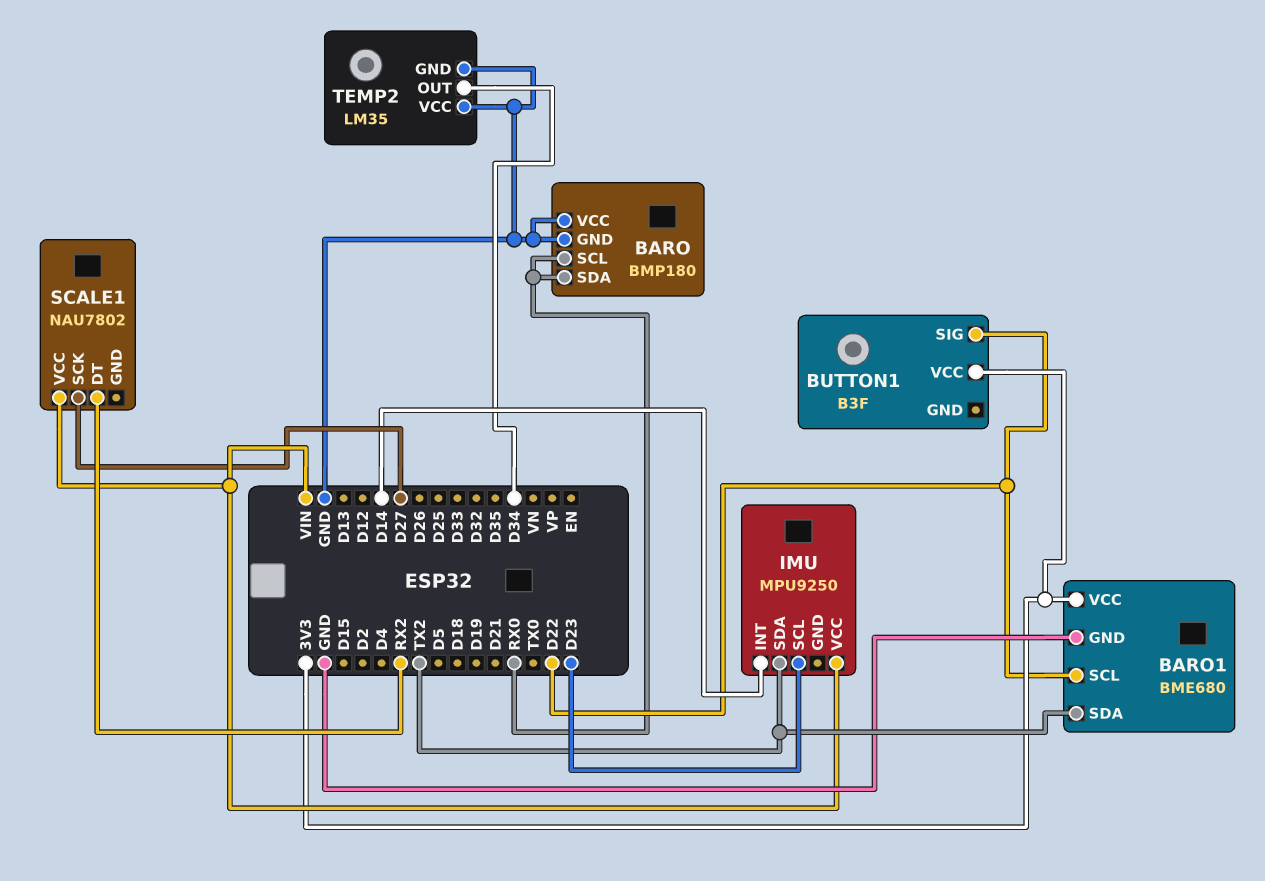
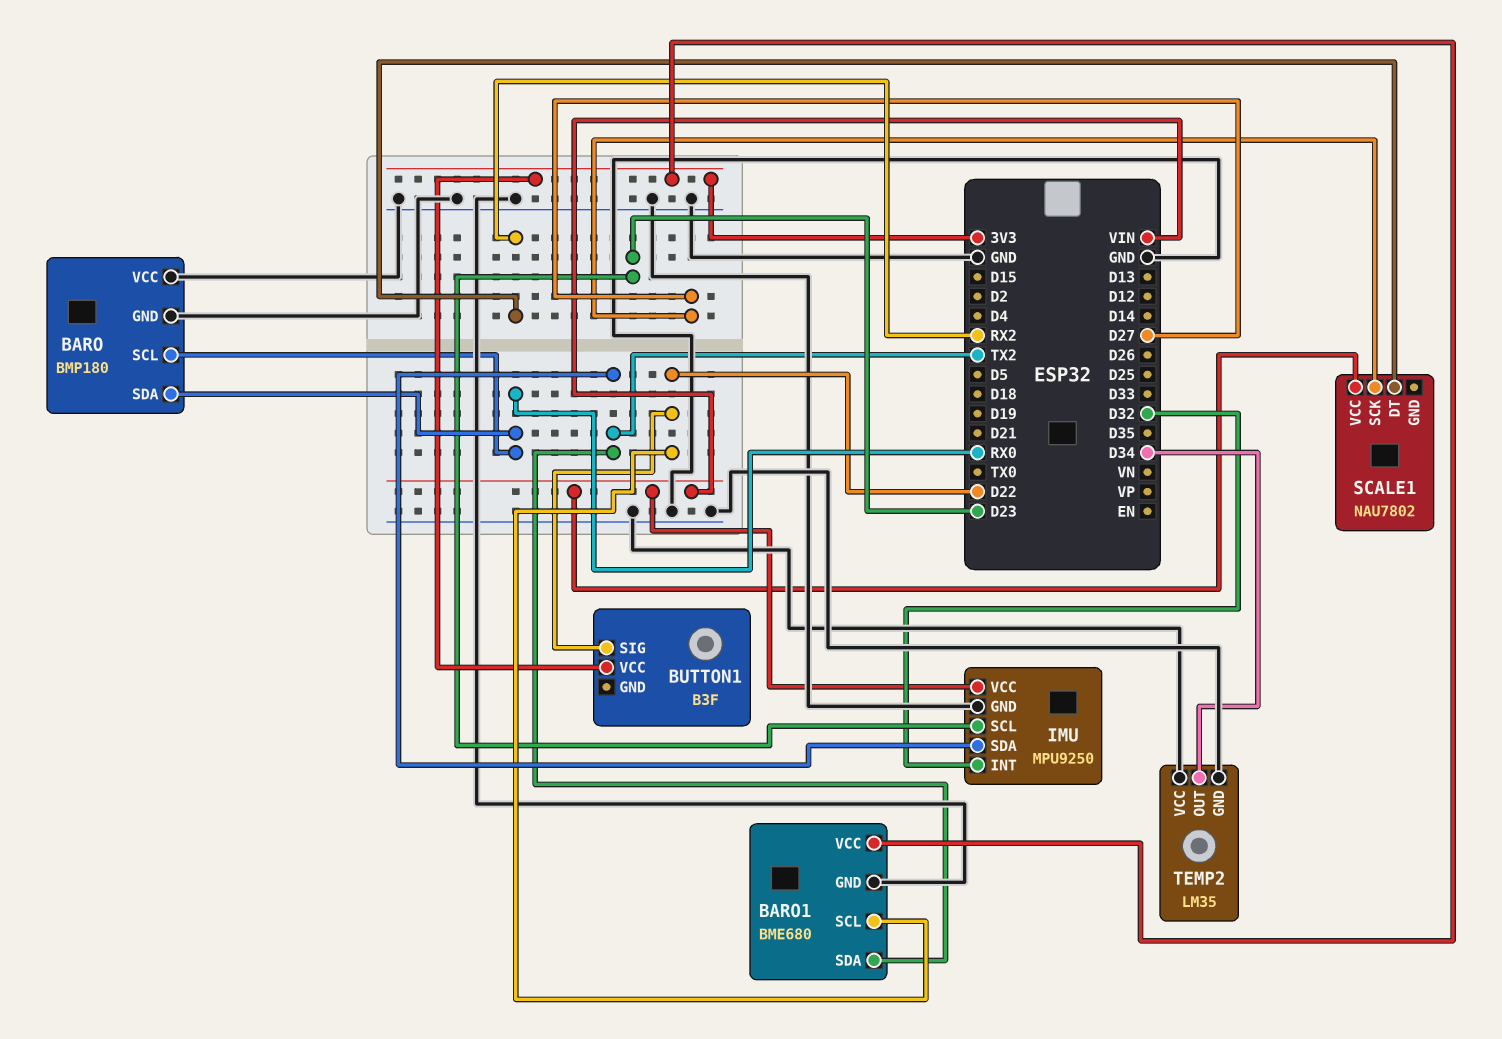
IMU pin GND: none -> GND
IMU pin INT: D14 -> D32

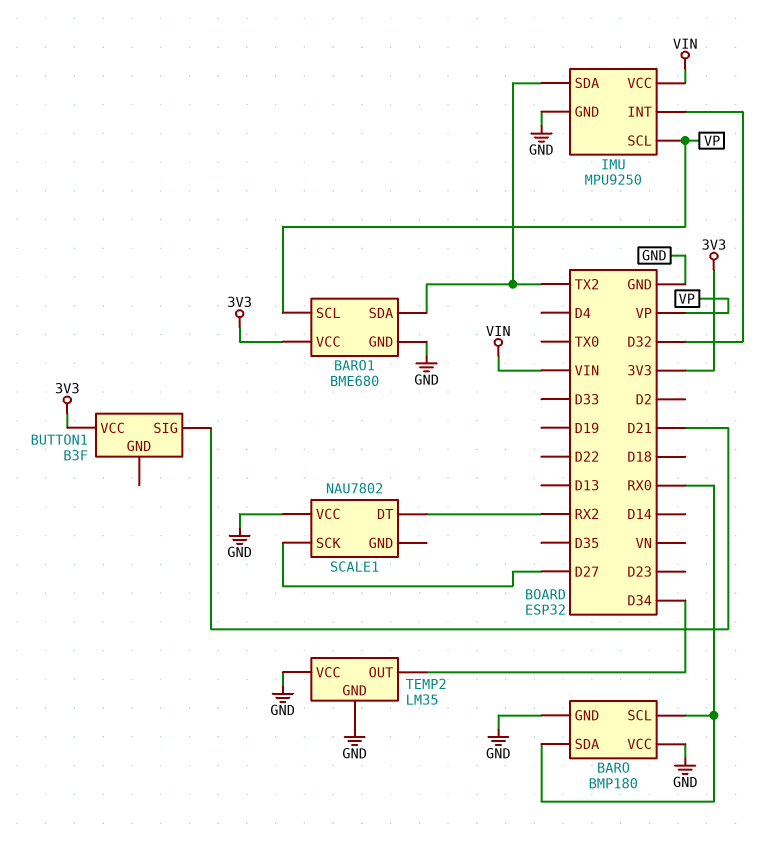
BARO1 pin SCL: D22 -> VP
BUTTON1 pin SIG: D22 -> D21
IMU pin SCL: D23 -> VP
SCALE1 pin VCC: VIN -> GND

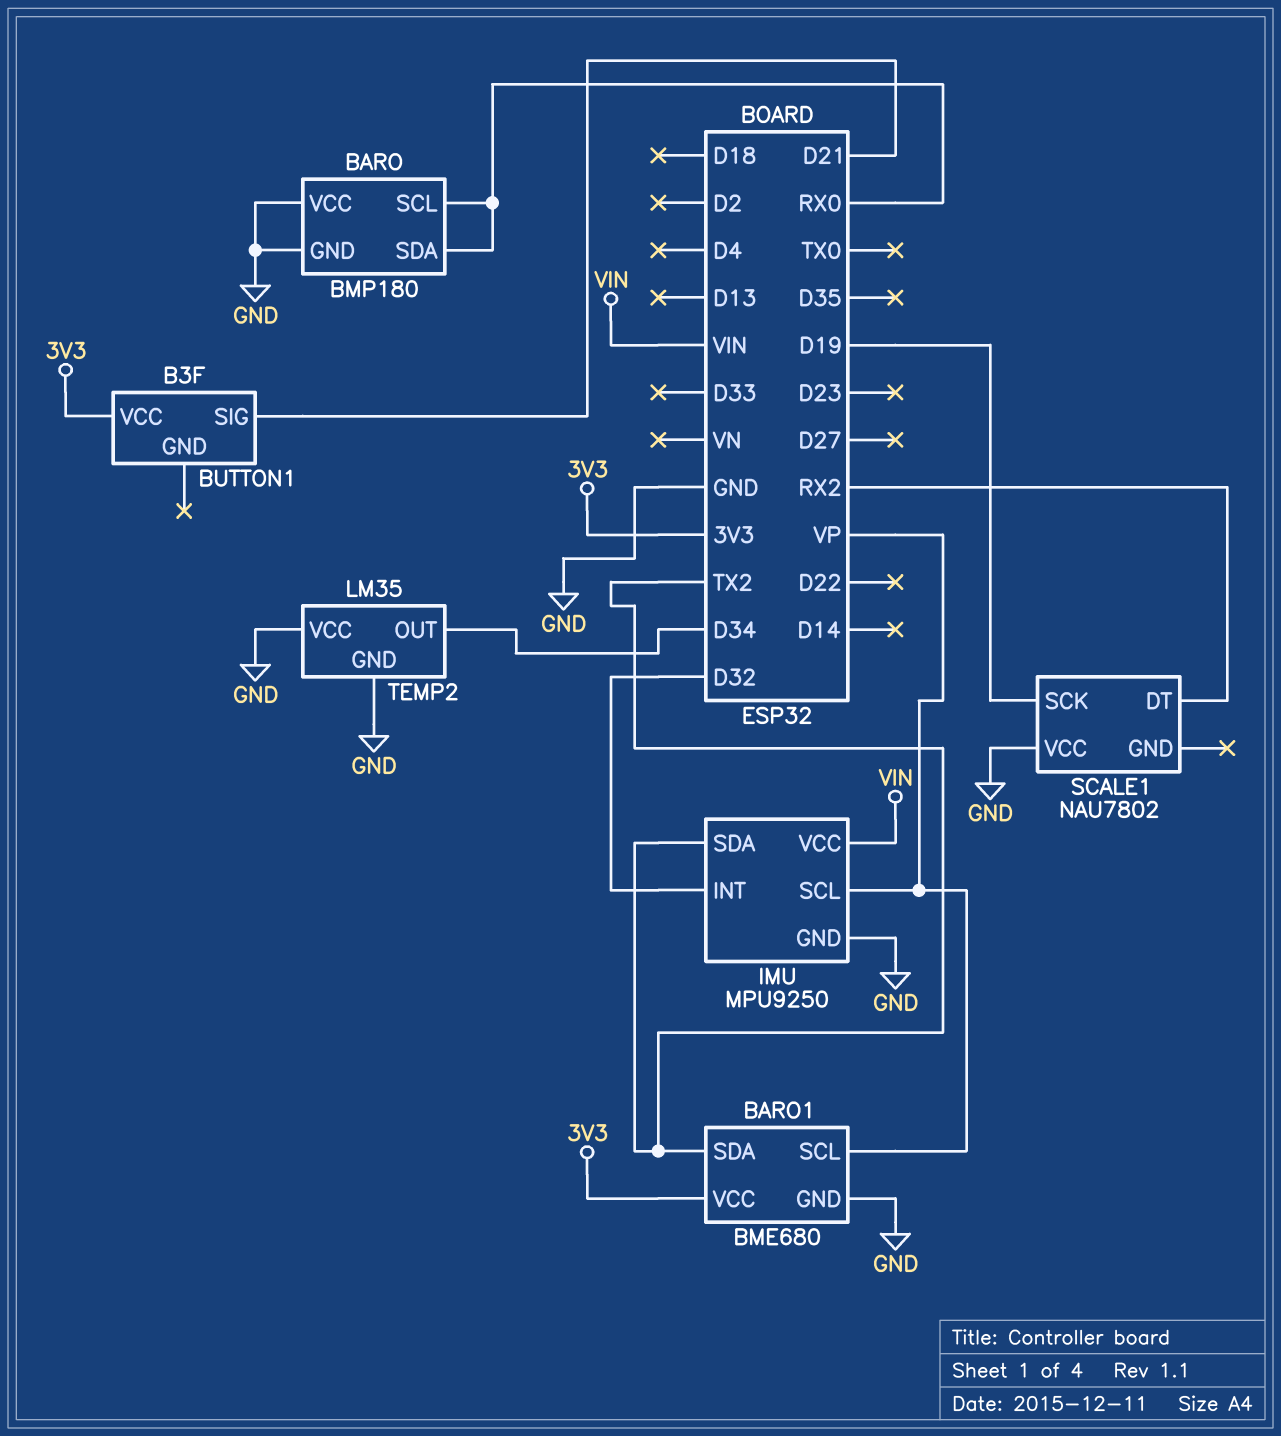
SCALE1 pin SCK: D27 -> D19

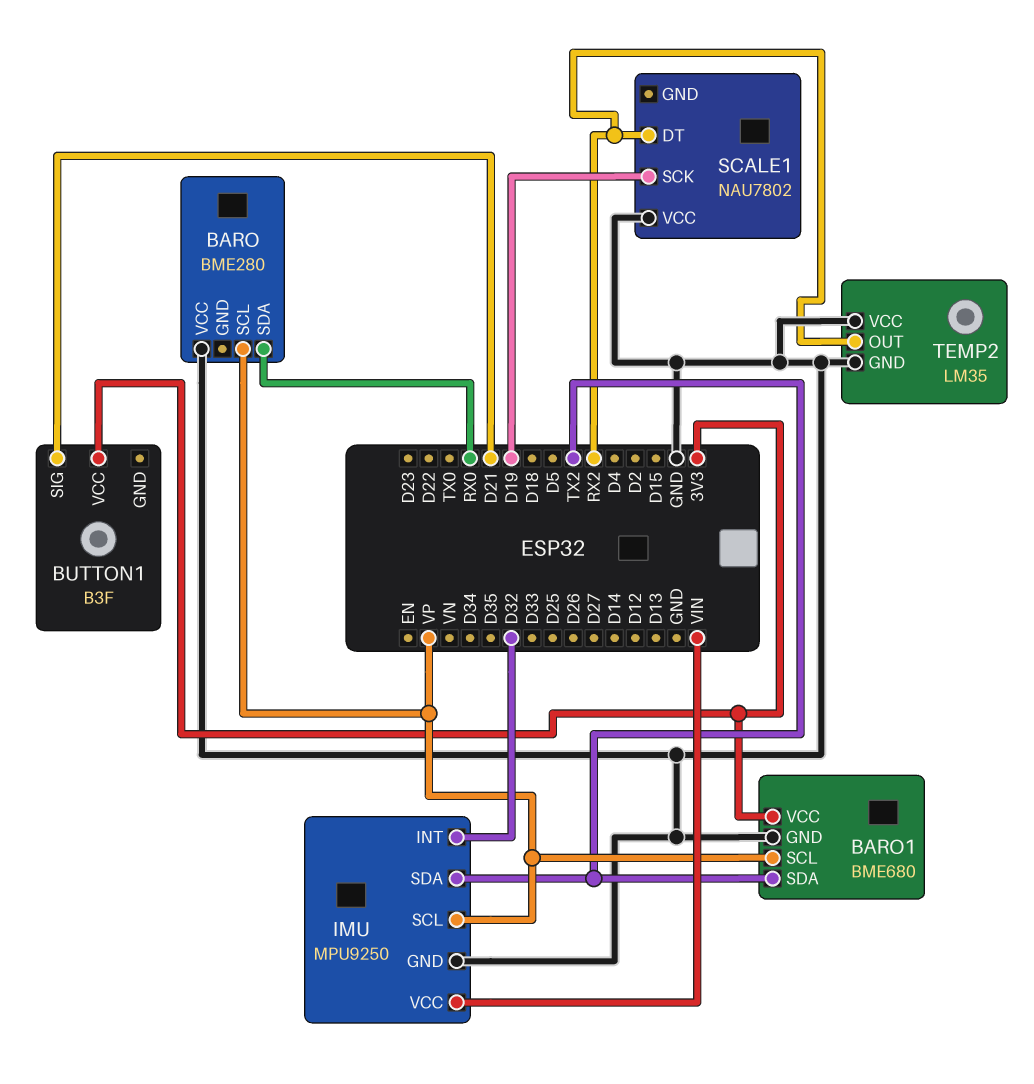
BARO: BMP180 -> BME280
BARO pin GND: GND -> none
BARO pin SCL: RX0 -> VP
TEMP2 pin OUT: D34 -> RX2

